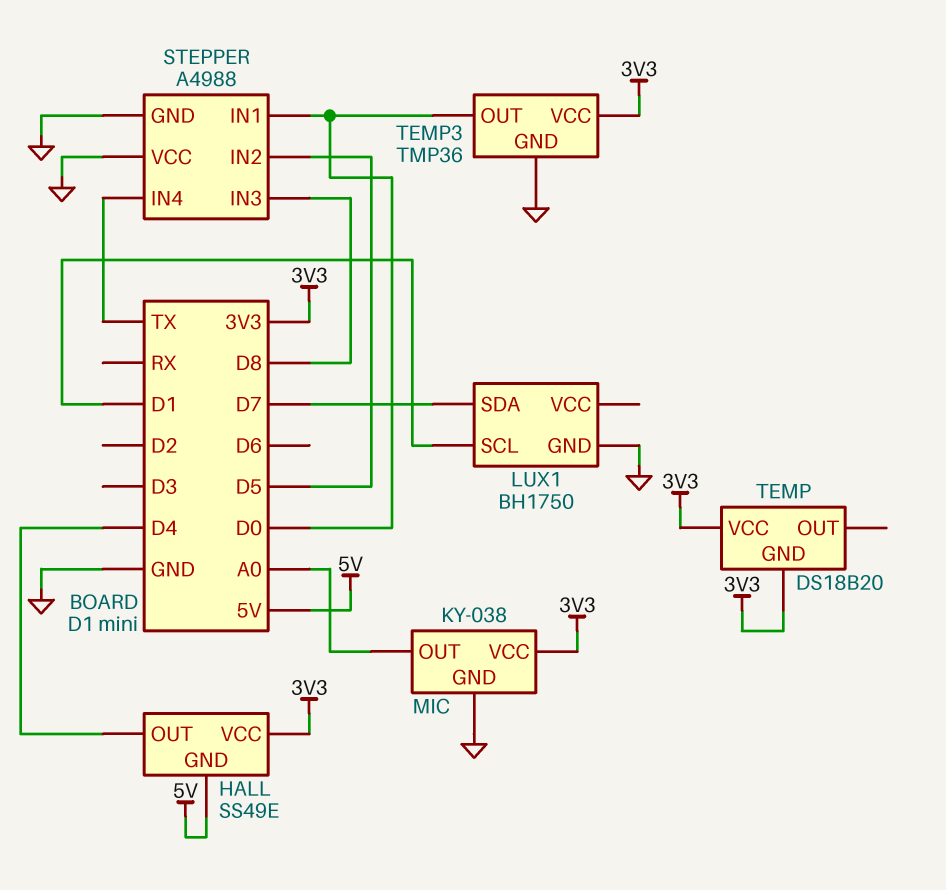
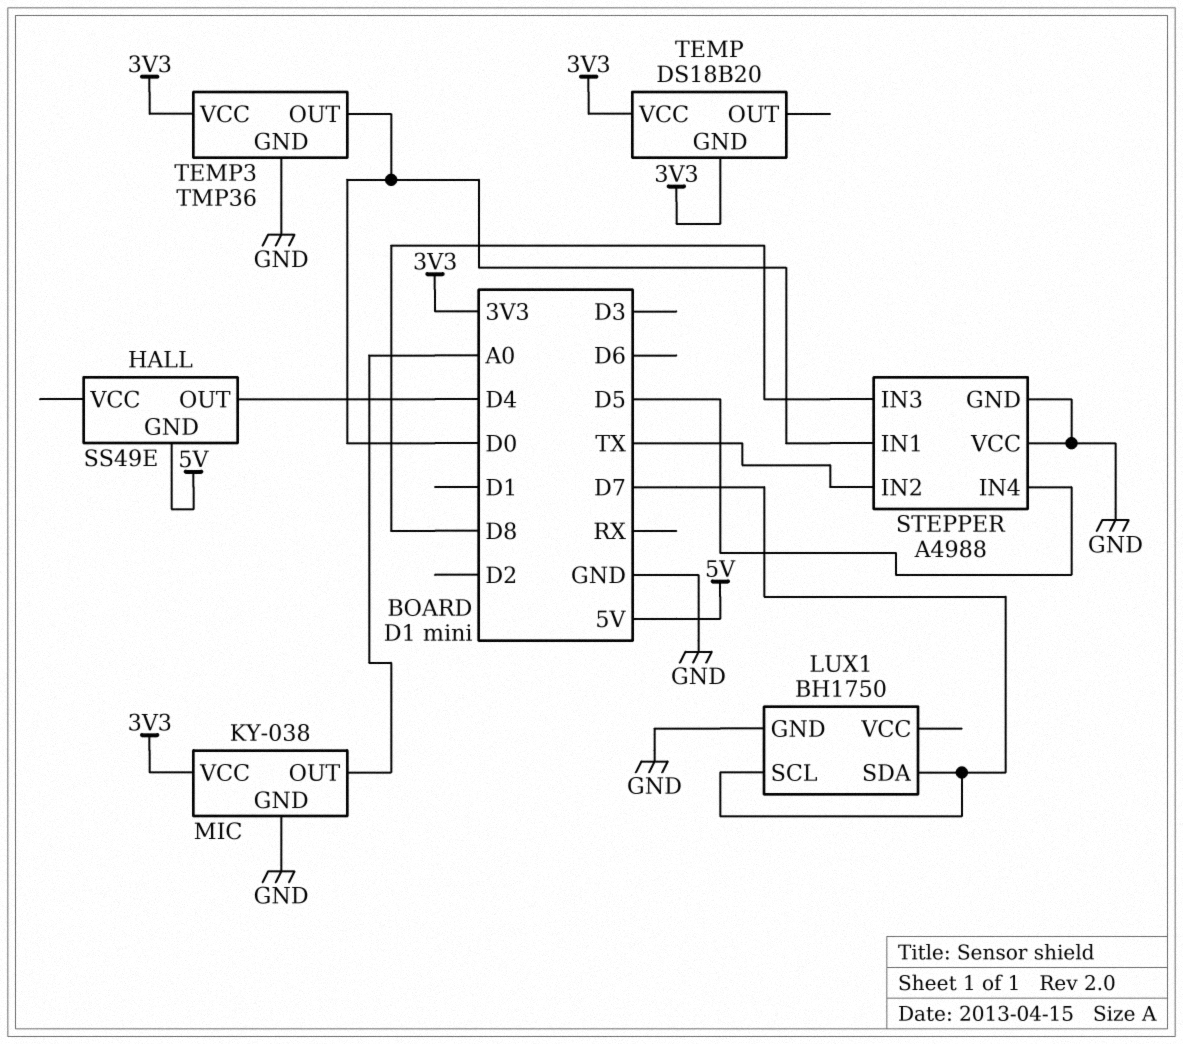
HALL pin VCC: 3V3 -> none
LUX1 pin SCL: D1 -> D7
STEPPER pin IN2: D5 -> TX
STEPPER pin IN4: TX -> D5

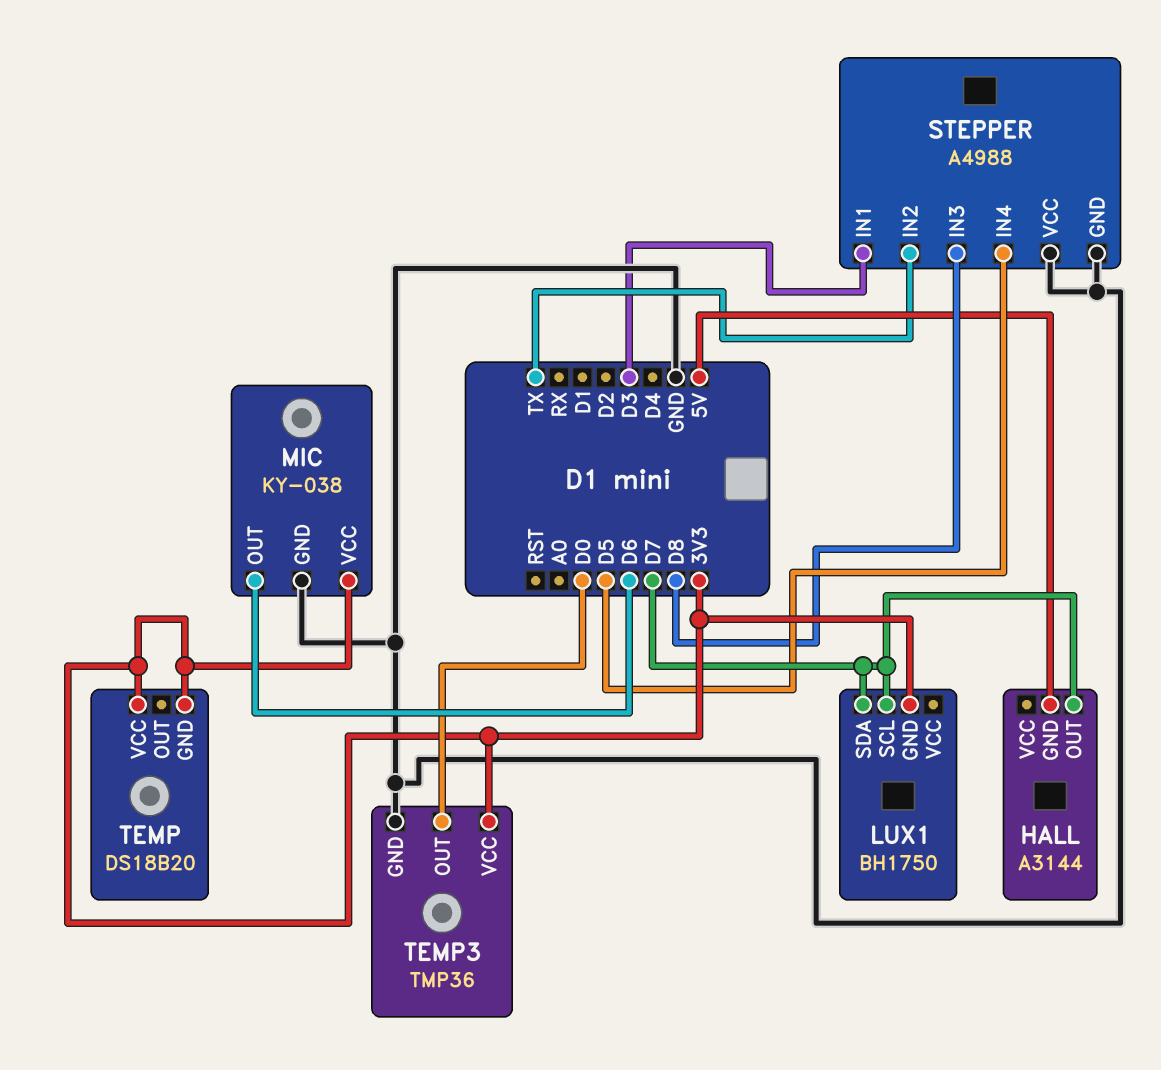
HALL: SS49E -> A3144
HALL pin OUT: D4 -> D7
LUX1 pin GND: GND -> 3V3
MIC pin OUT: A0 -> D6
STEPPER pin IN1: D0 -> D3

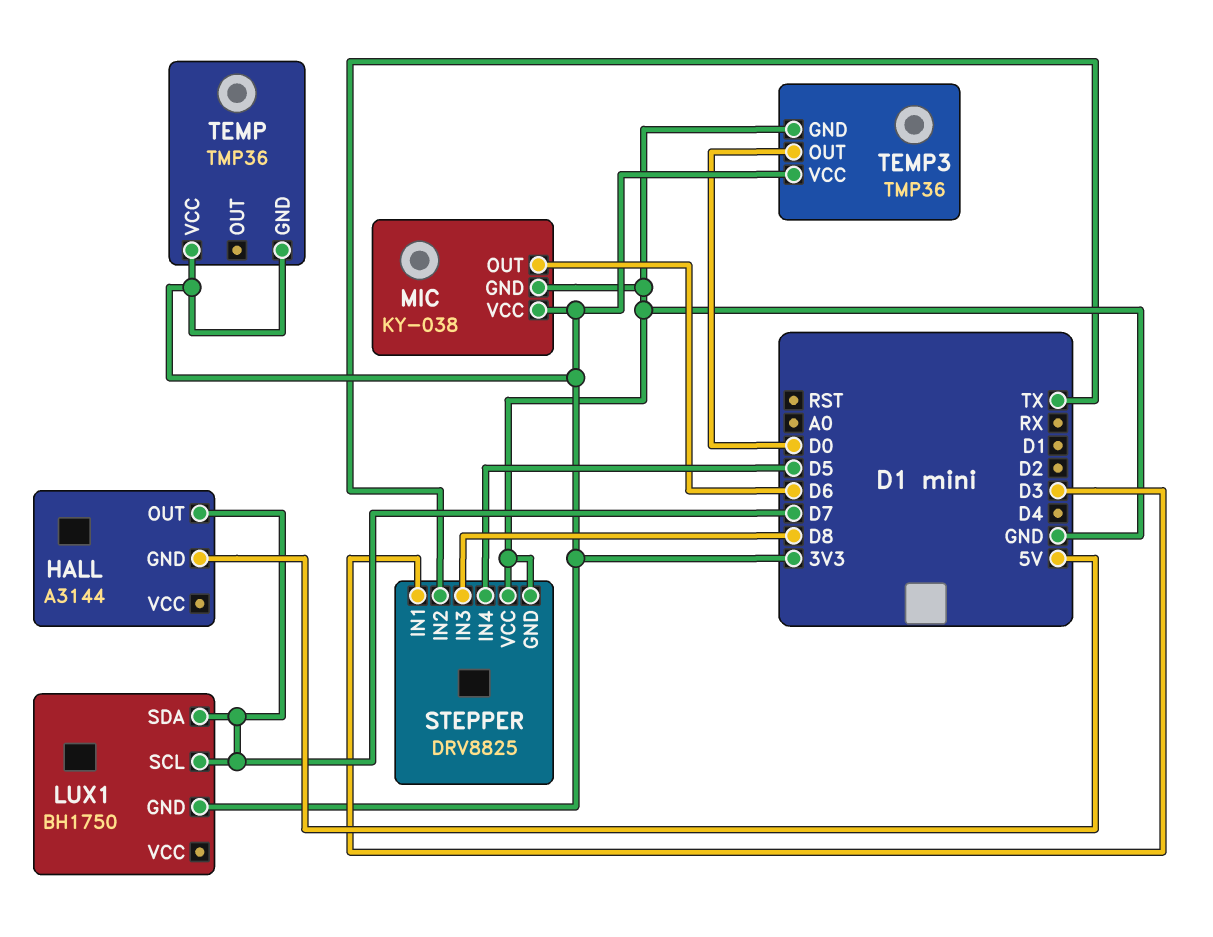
STEPPER: A4988 -> DRV8825
TEMP: DS18B20 -> TMP36

